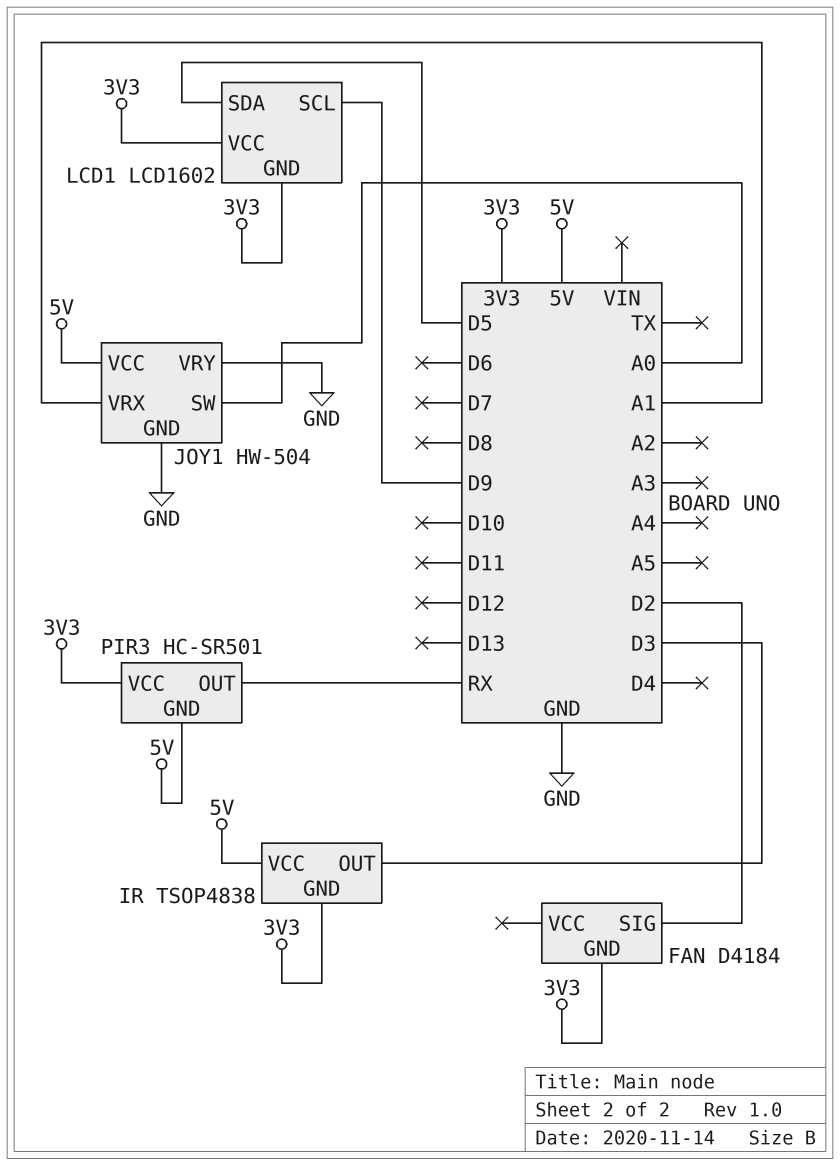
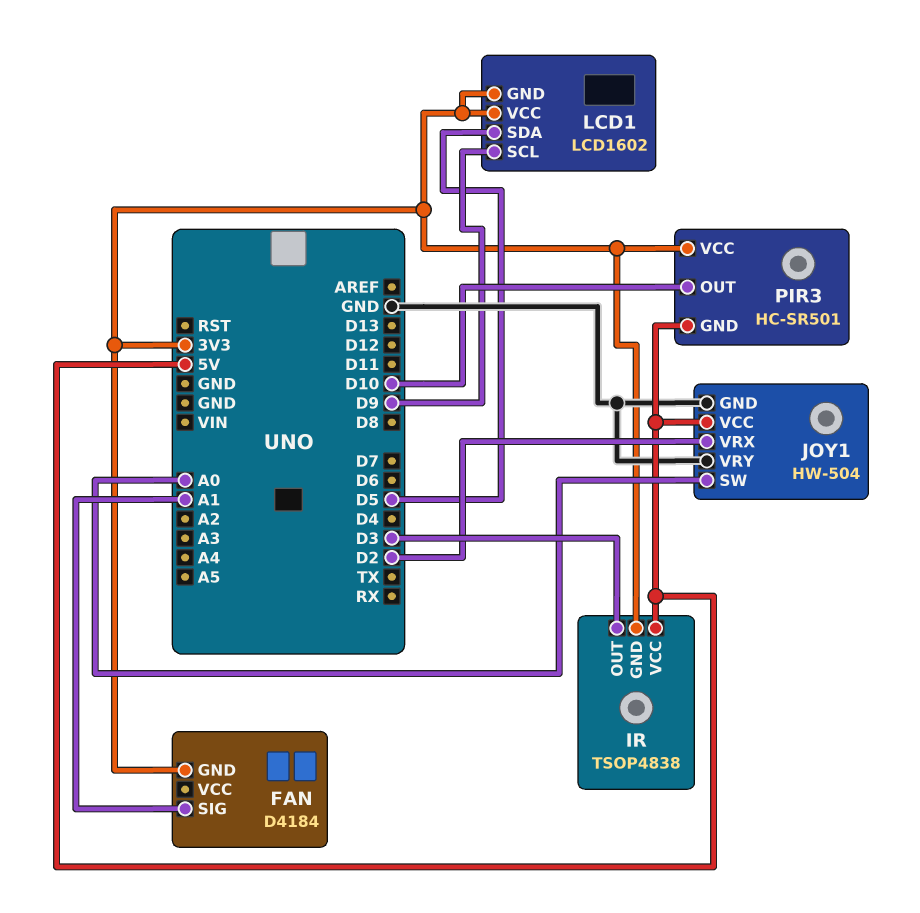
FAN pin SIG: D2 -> A1
JOY1 pin VRX: A1 -> D2
PIR3 pin OUT: RX -> D10

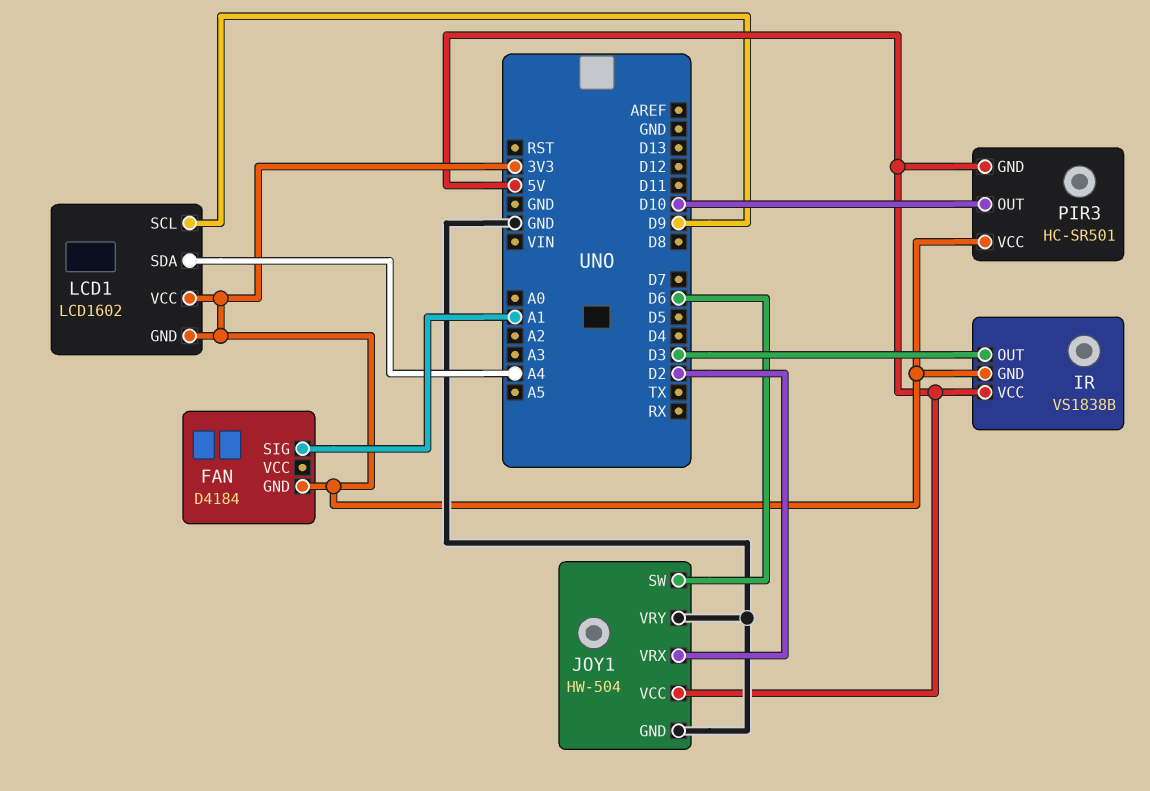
IR: TSOP4838 -> VS1838B
JOY1 pin SW: A0 -> D6
LCD1 pin SDA: D5 -> A4

